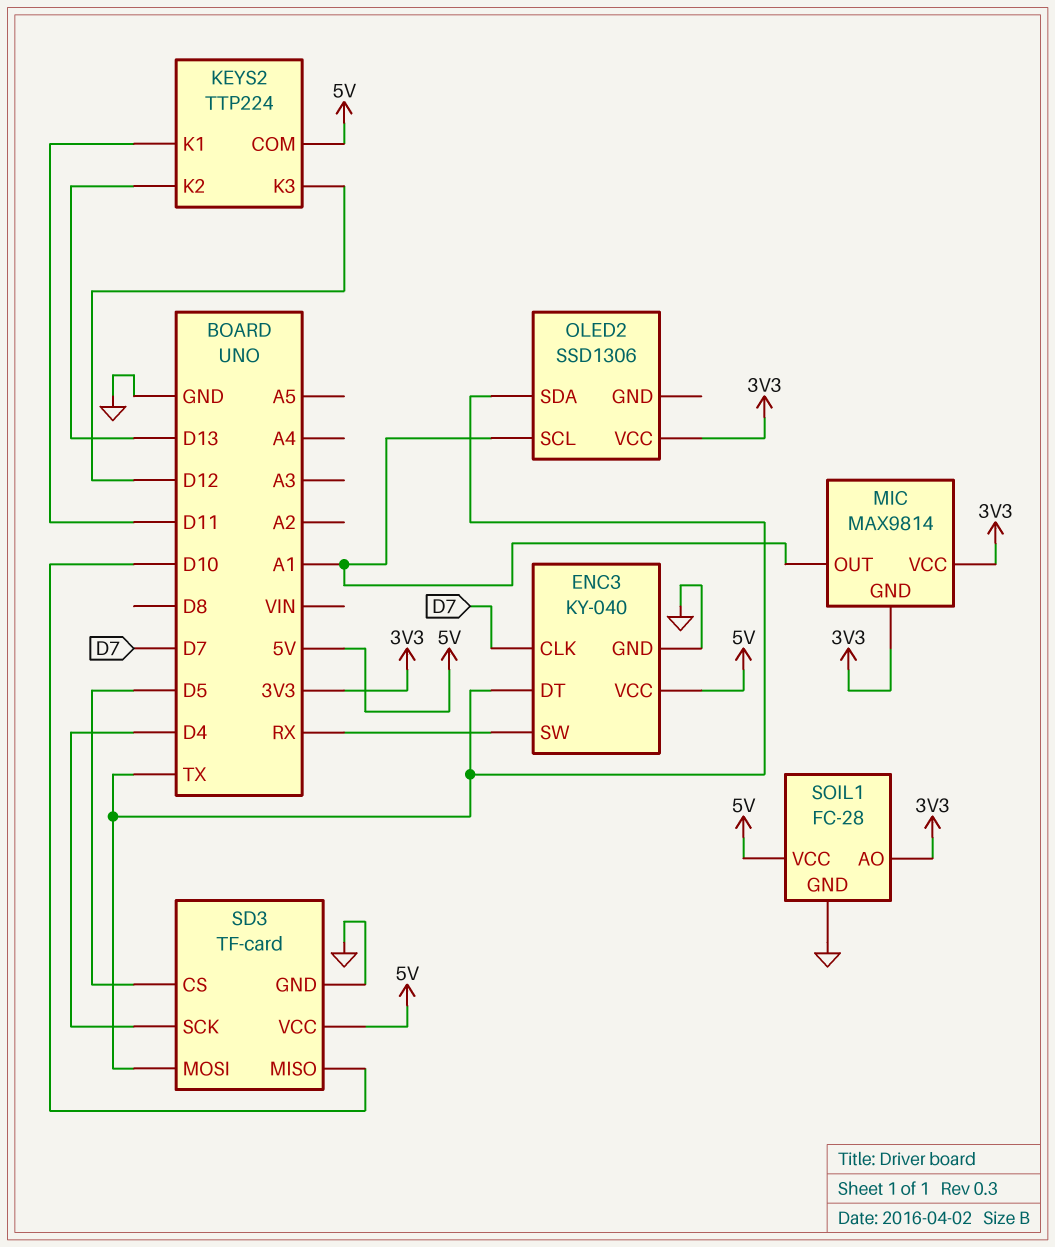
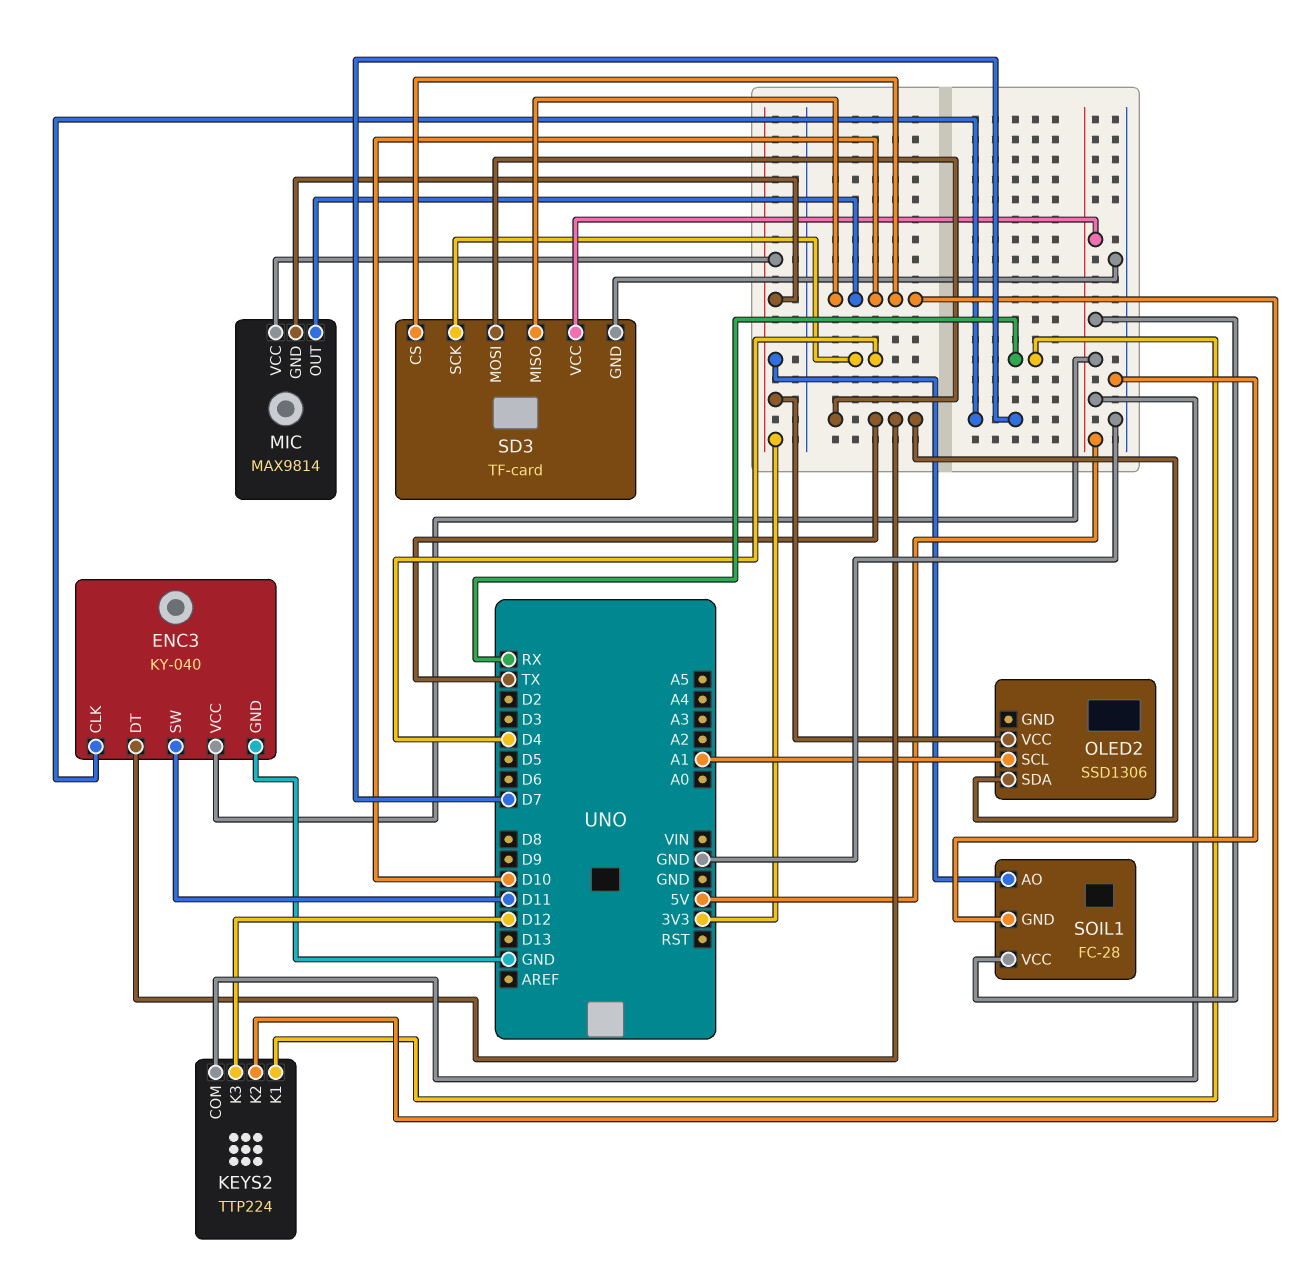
ENC3 pin SW: RX -> D11
KEYS2 pin K1: D11 -> RX
KEYS2 pin K2: D13 -> D10
MIC pin OUT: A1 -> D10
SD3 pin CS: D5 -> D10

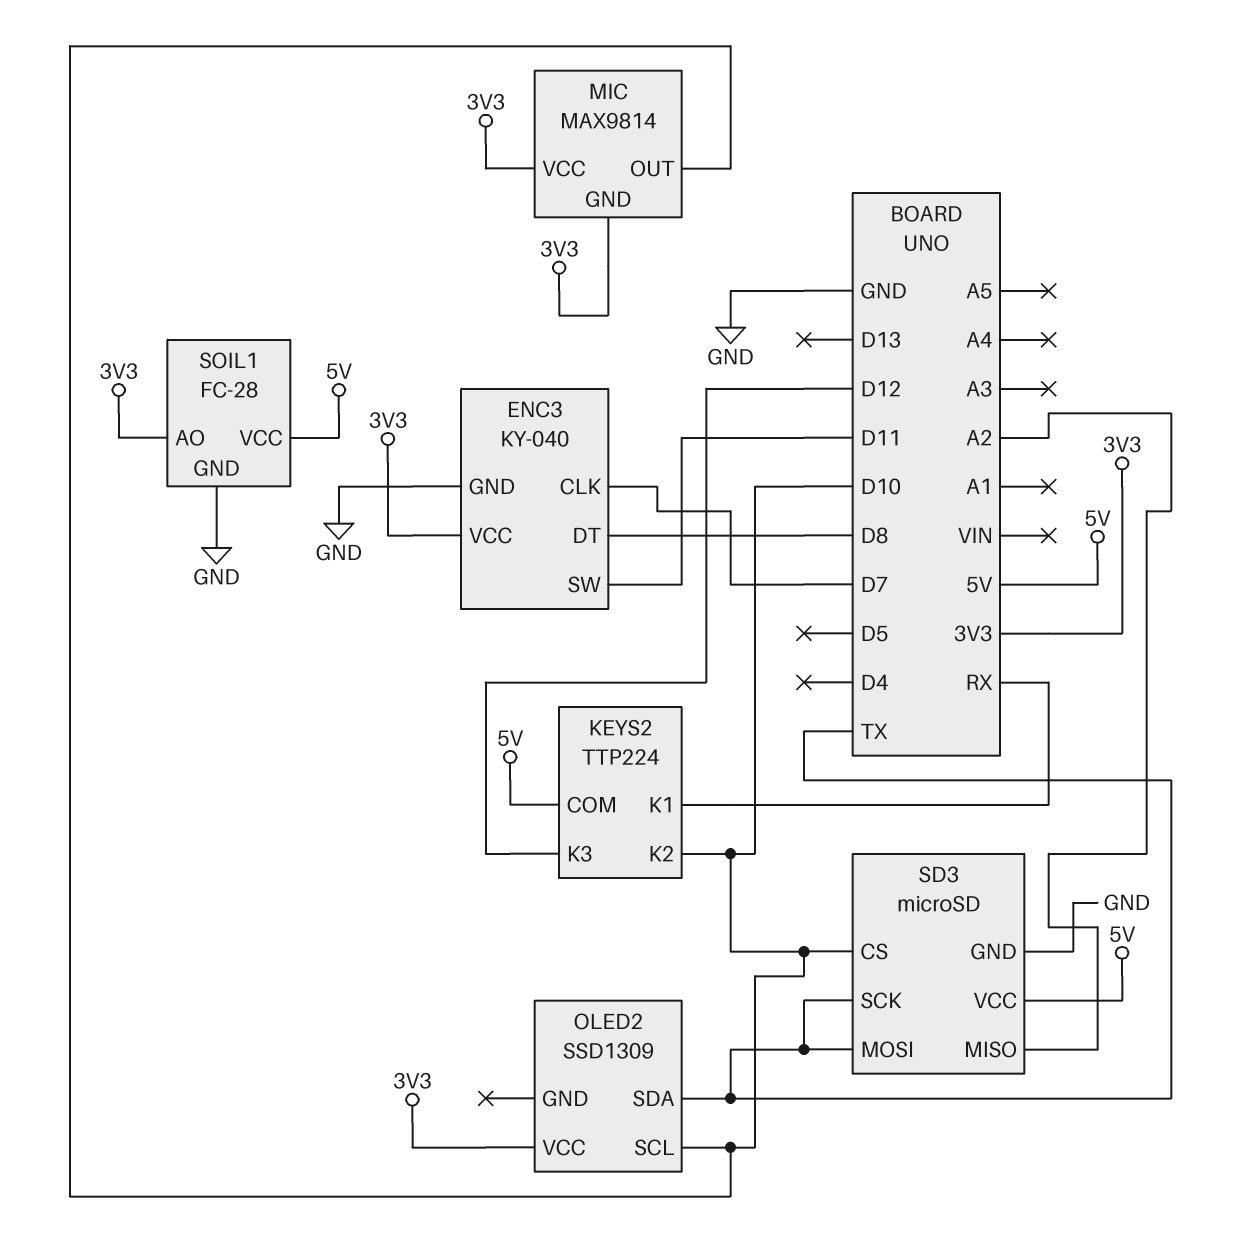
ENC3 pin DT: TX -> D8
ENC3 pin VCC: 5V -> 3V3
OLED2: SSD1306 -> SSD1309
OLED2 pin SCL: A1 -> D10
SD3: TF-card -> microSD
SD3 pin MISO: D10 -> A2
SD3 pin SCK: D4 -> TX

